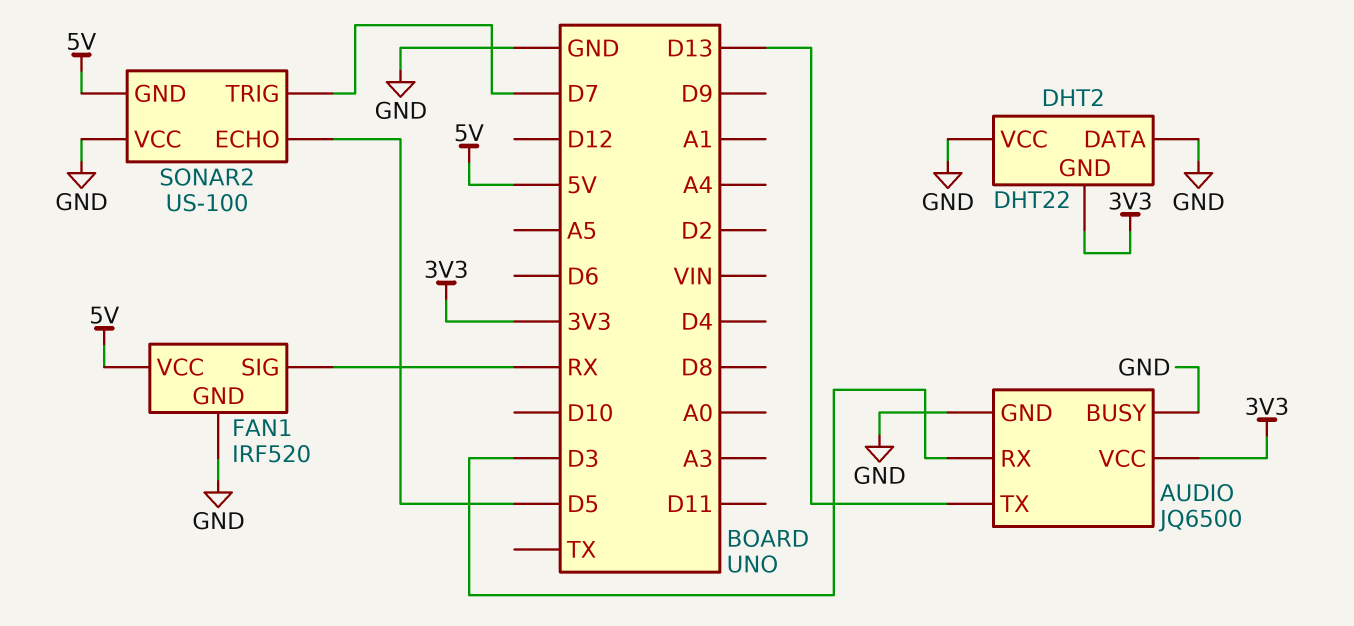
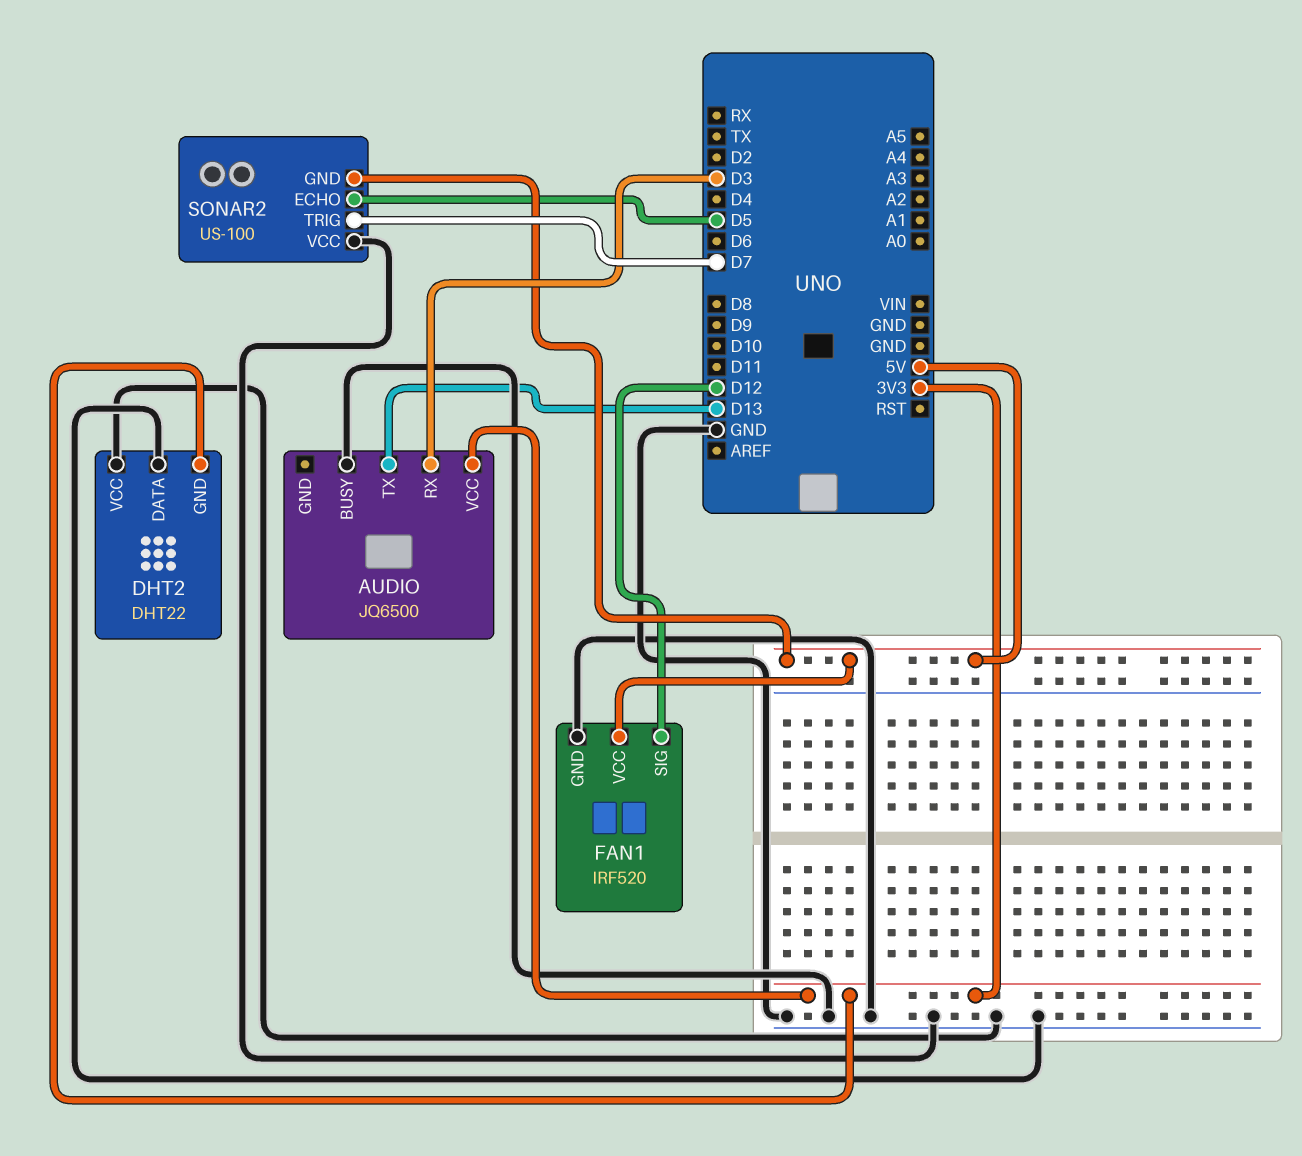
AUDIO pin GND: GND -> none
FAN1 pin SIG: RX -> D12

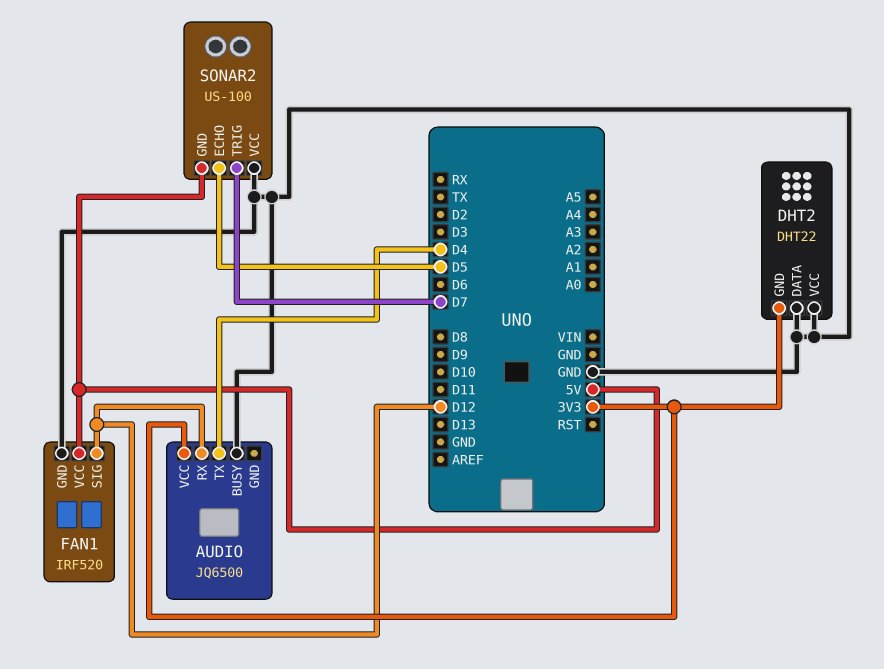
AUDIO pin RX: D3 -> D12
AUDIO pin TX: D13 -> D4

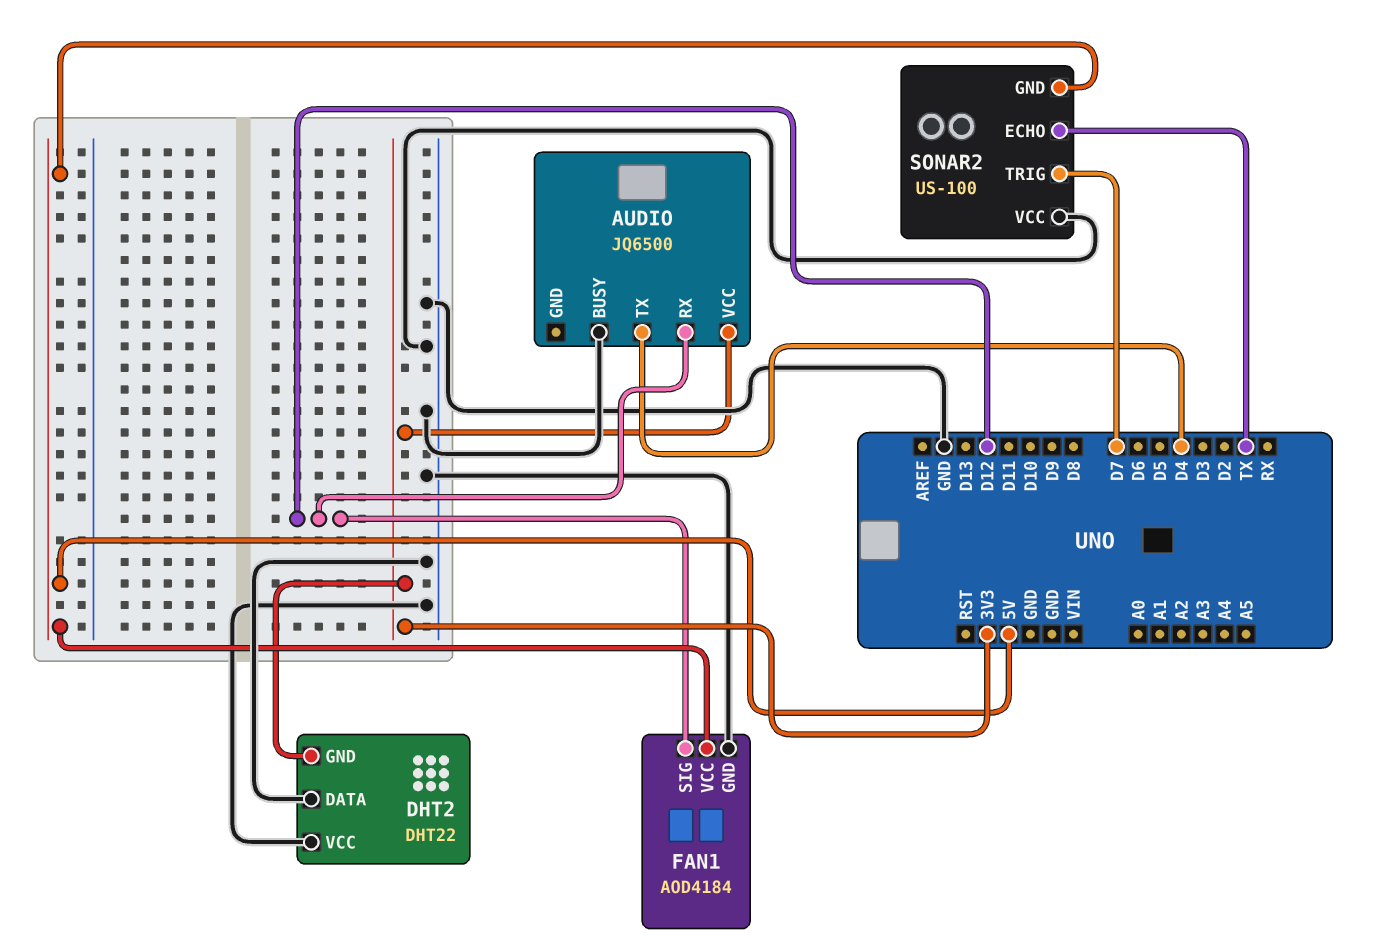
FAN1: IRF520 -> AOD4184
SONAR2 pin ECHO: D5 -> TX

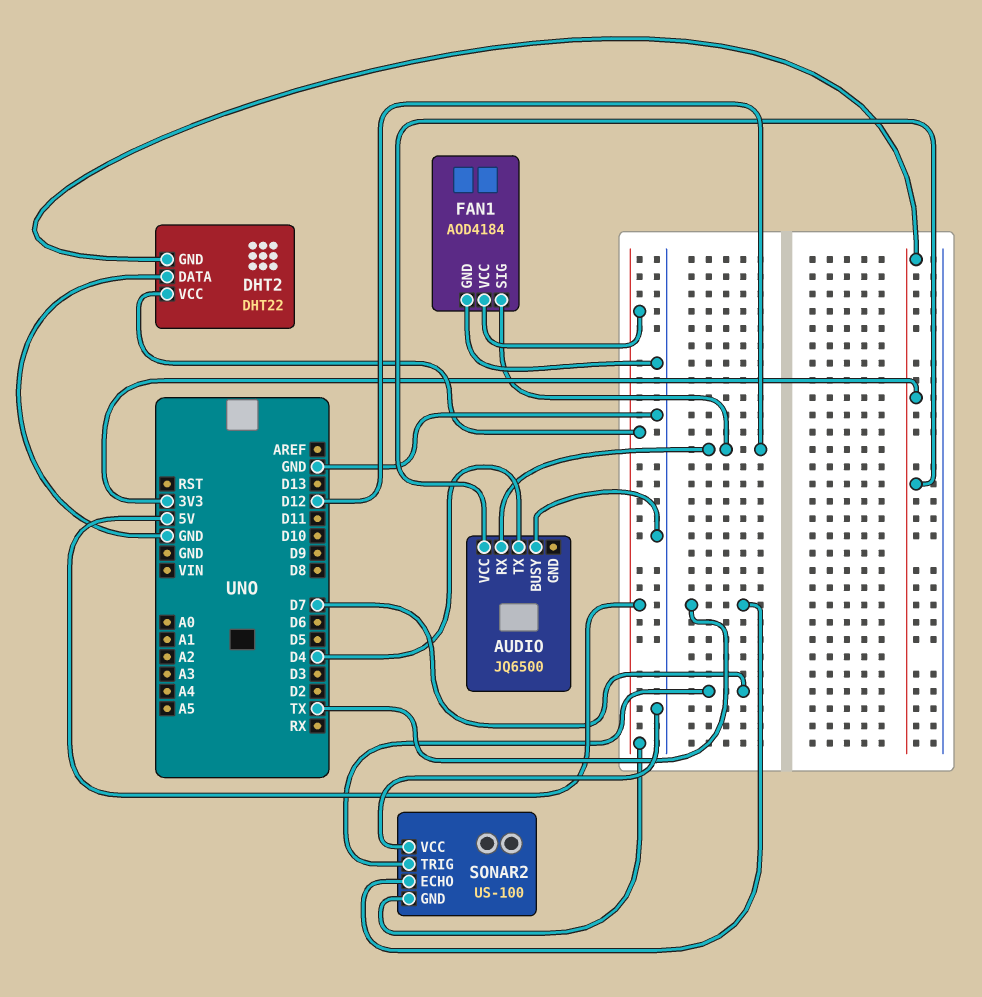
DHT2 pin VCC: GND -> 5V

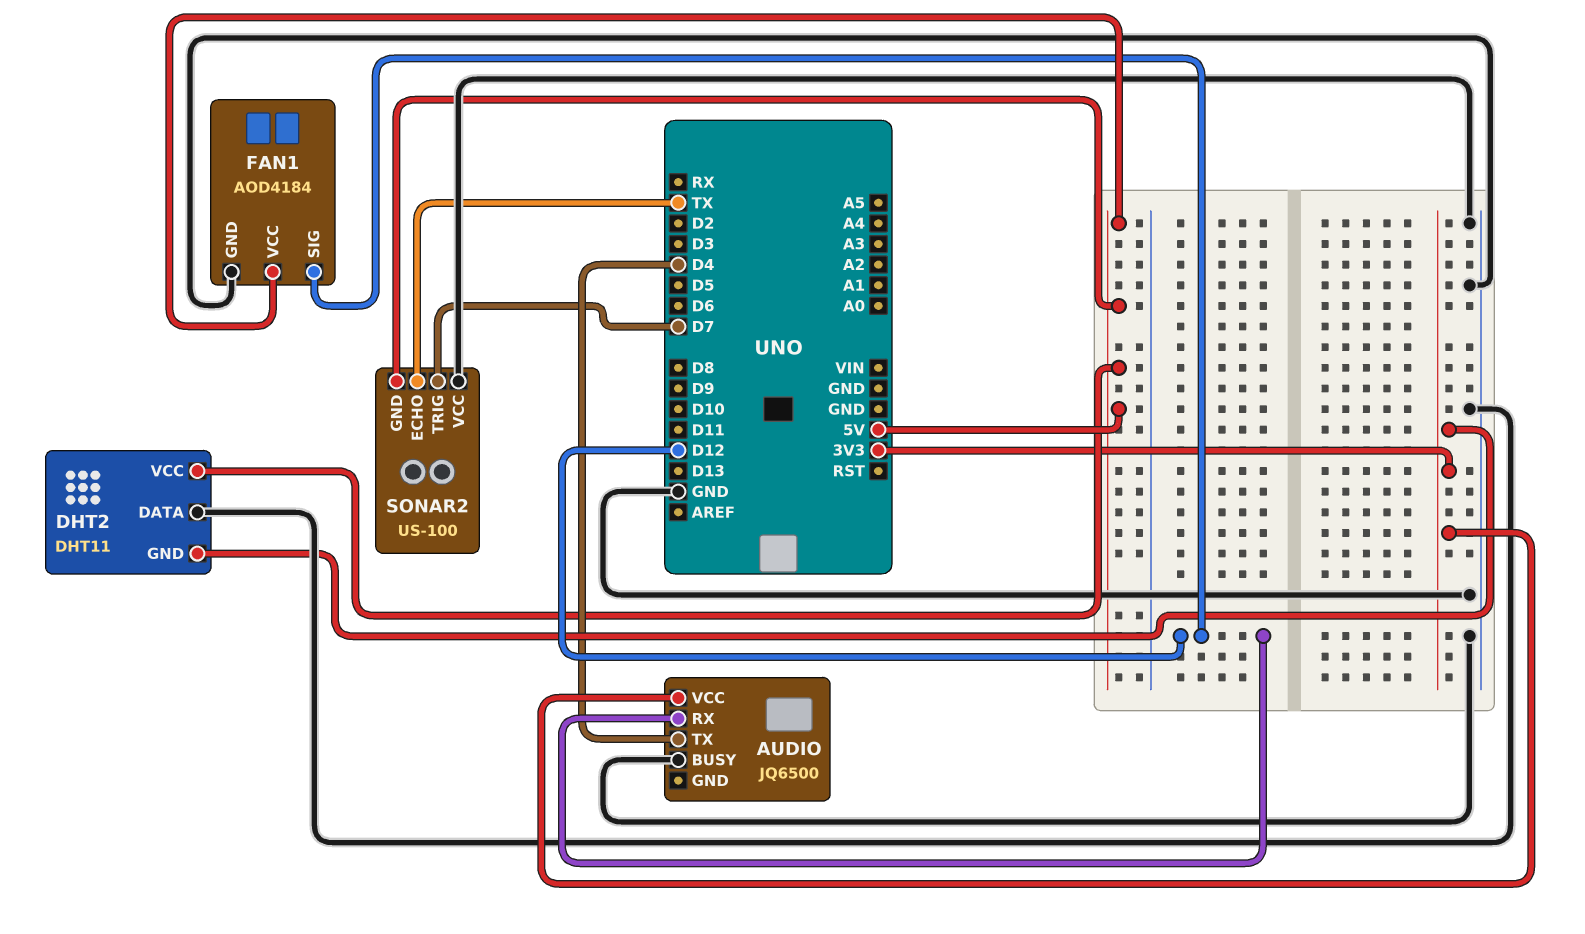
DHT2: DHT22 -> DHT11

